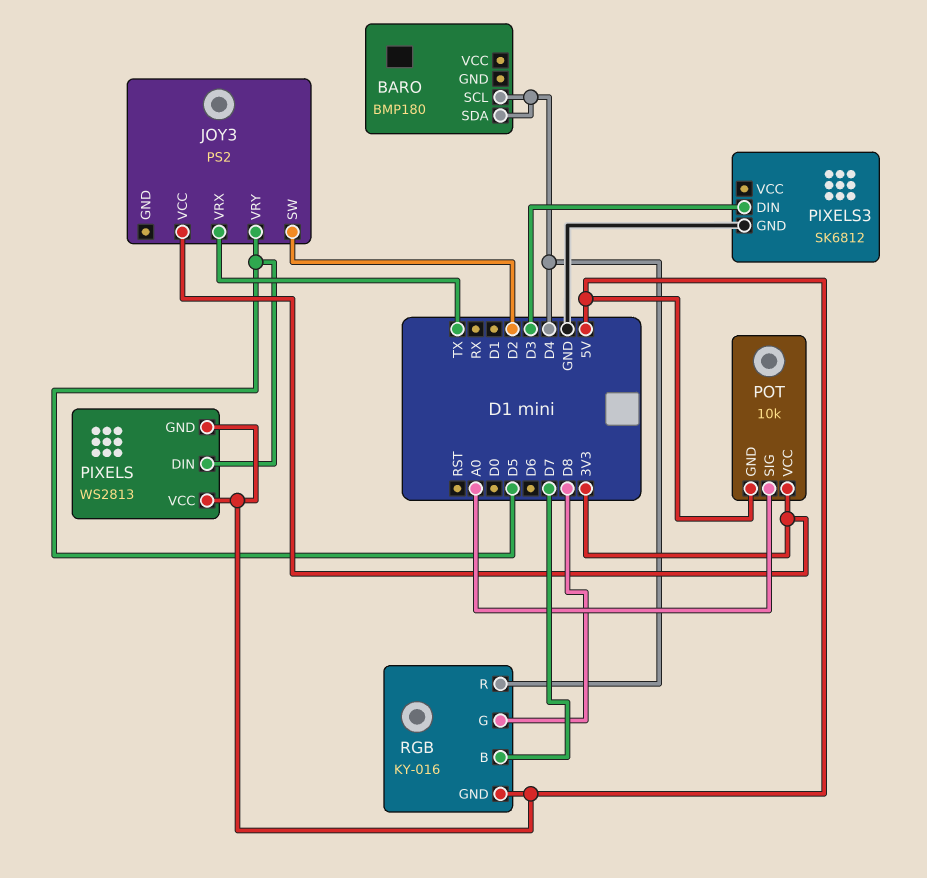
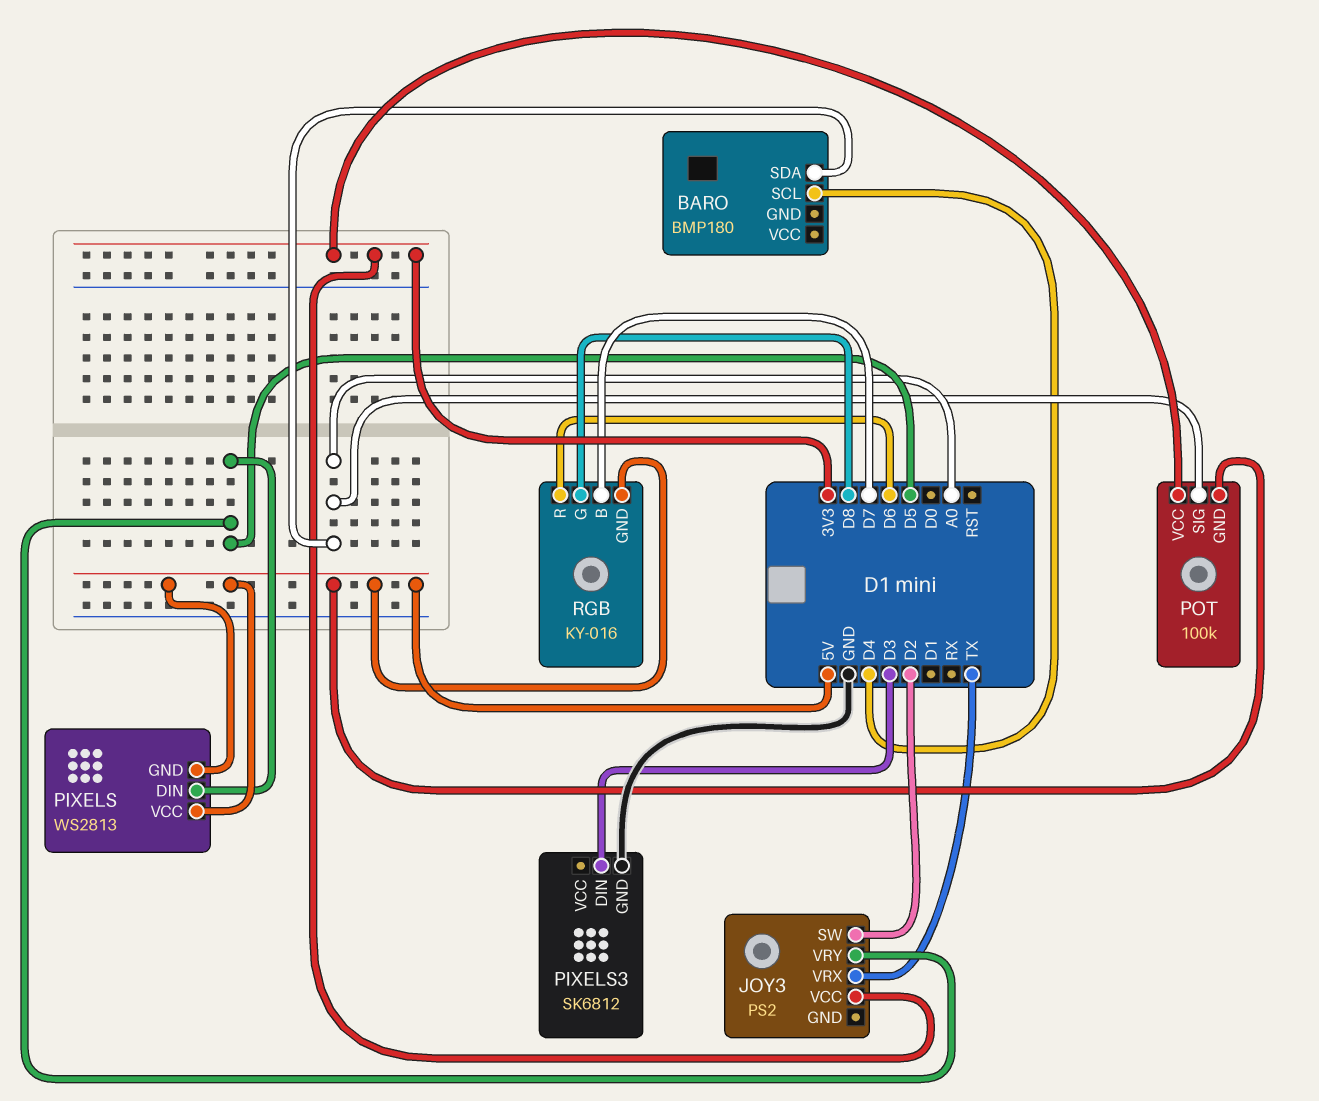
BARO pin SDA: D4 -> A0
POT: 10k -> 100k
RGB pin R: D4 -> D6

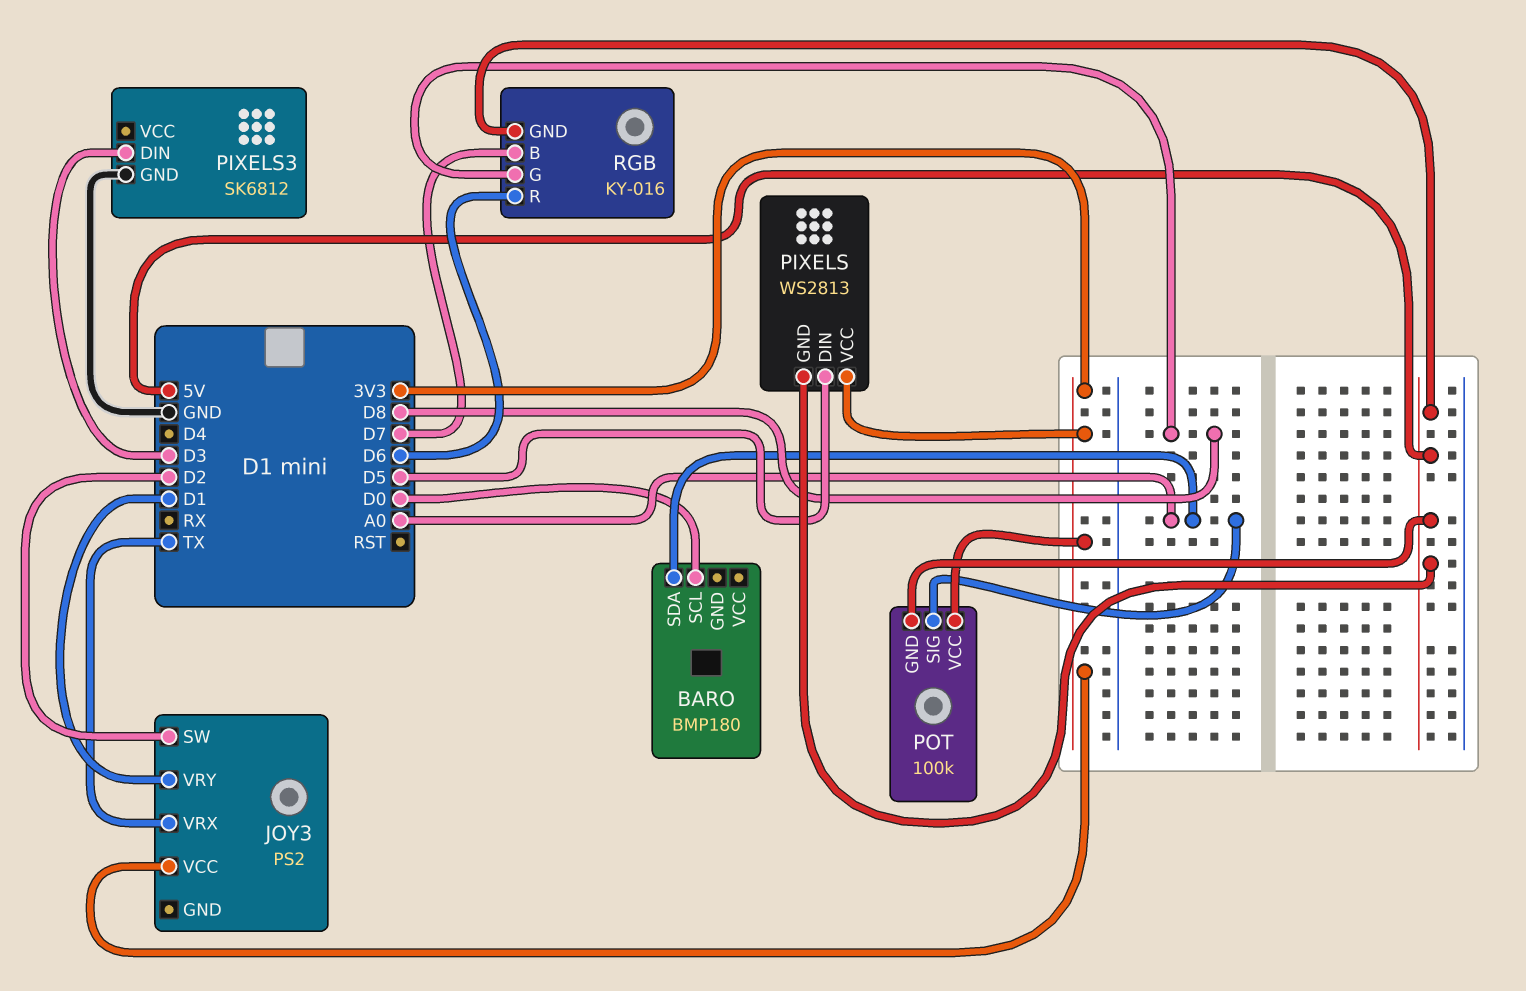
BARO pin SCL: D4 -> D0
JOY3 pin VRY: D5 -> D1
PIXELS pin VCC: 5V -> 3V3

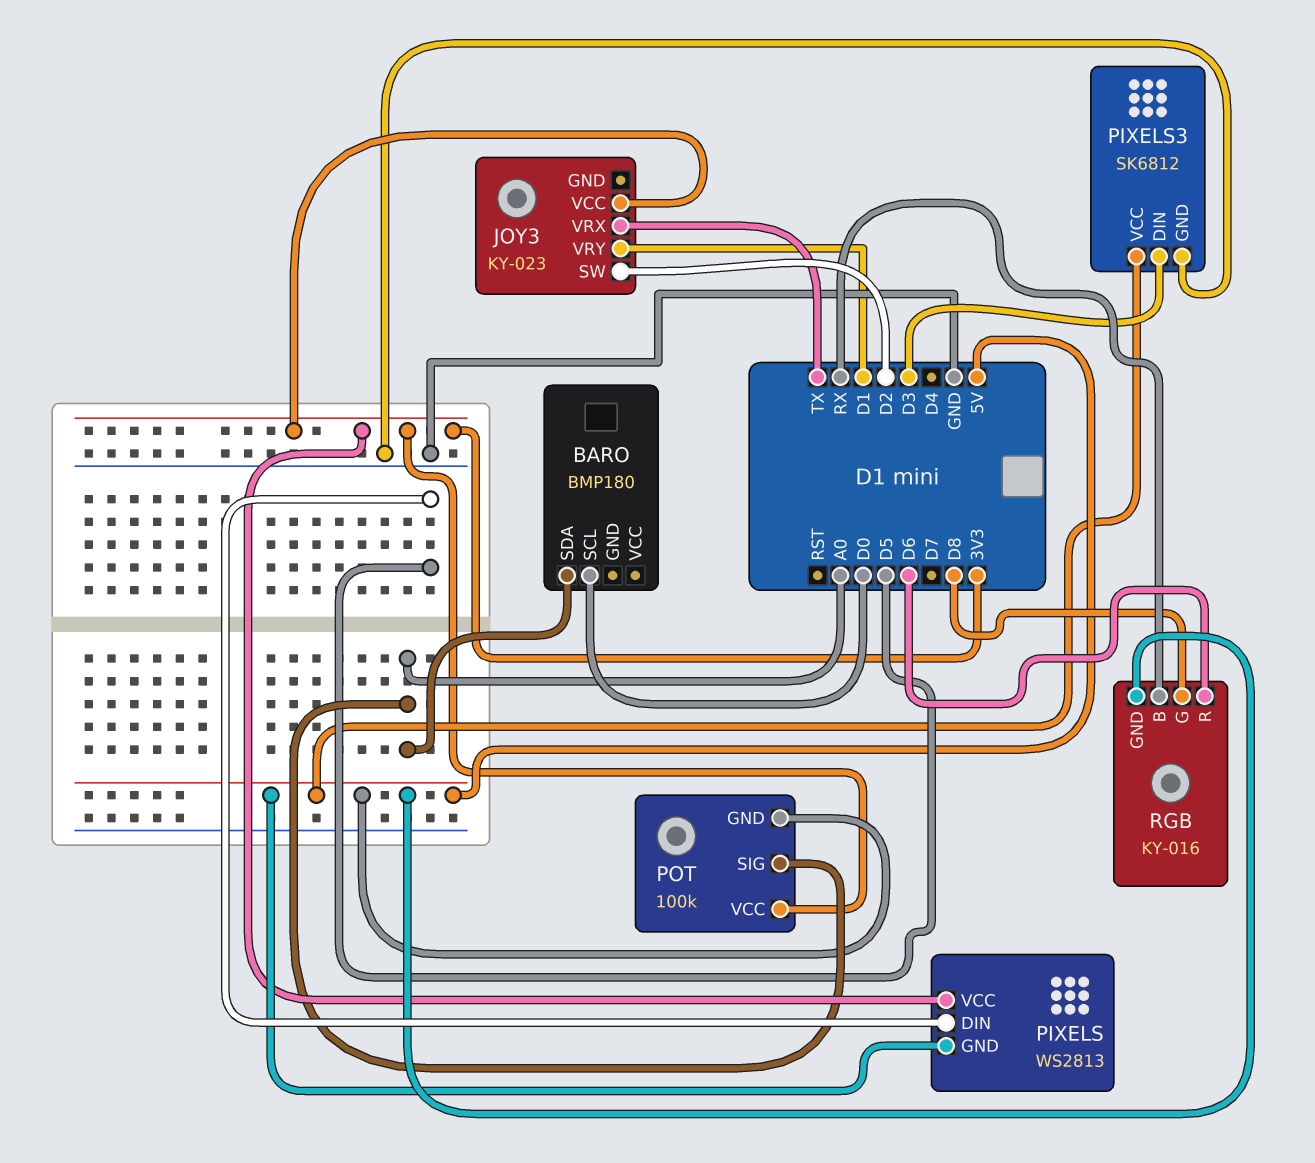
JOY3: PS2 -> KY-023
PIXELS3 pin VCC: none -> 5V
RGB pin B: D7 -> RX

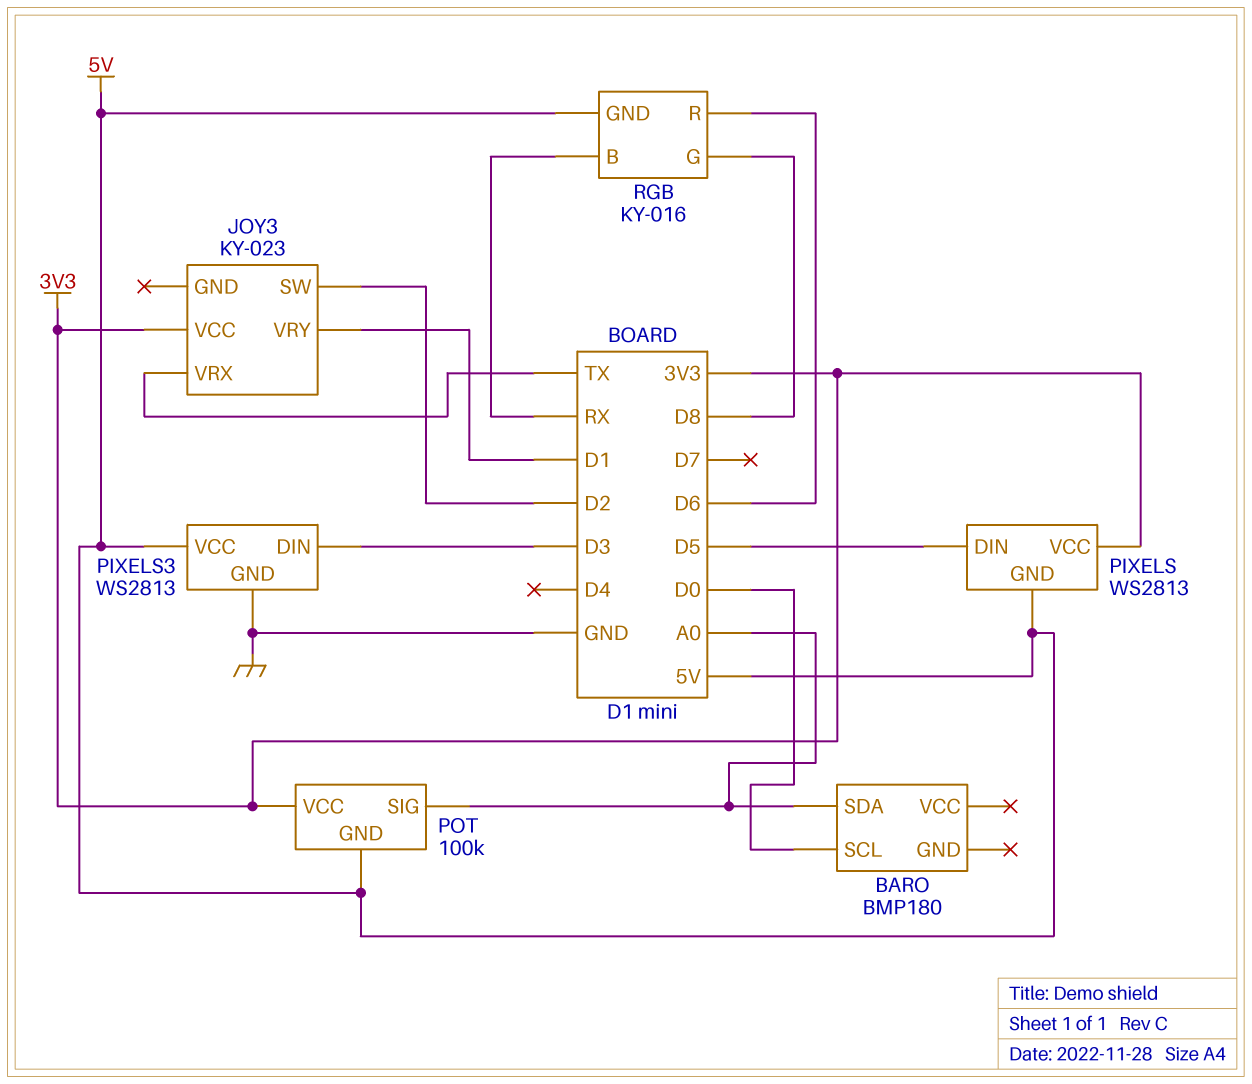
PIXELS3: SK6812 -> WS2813

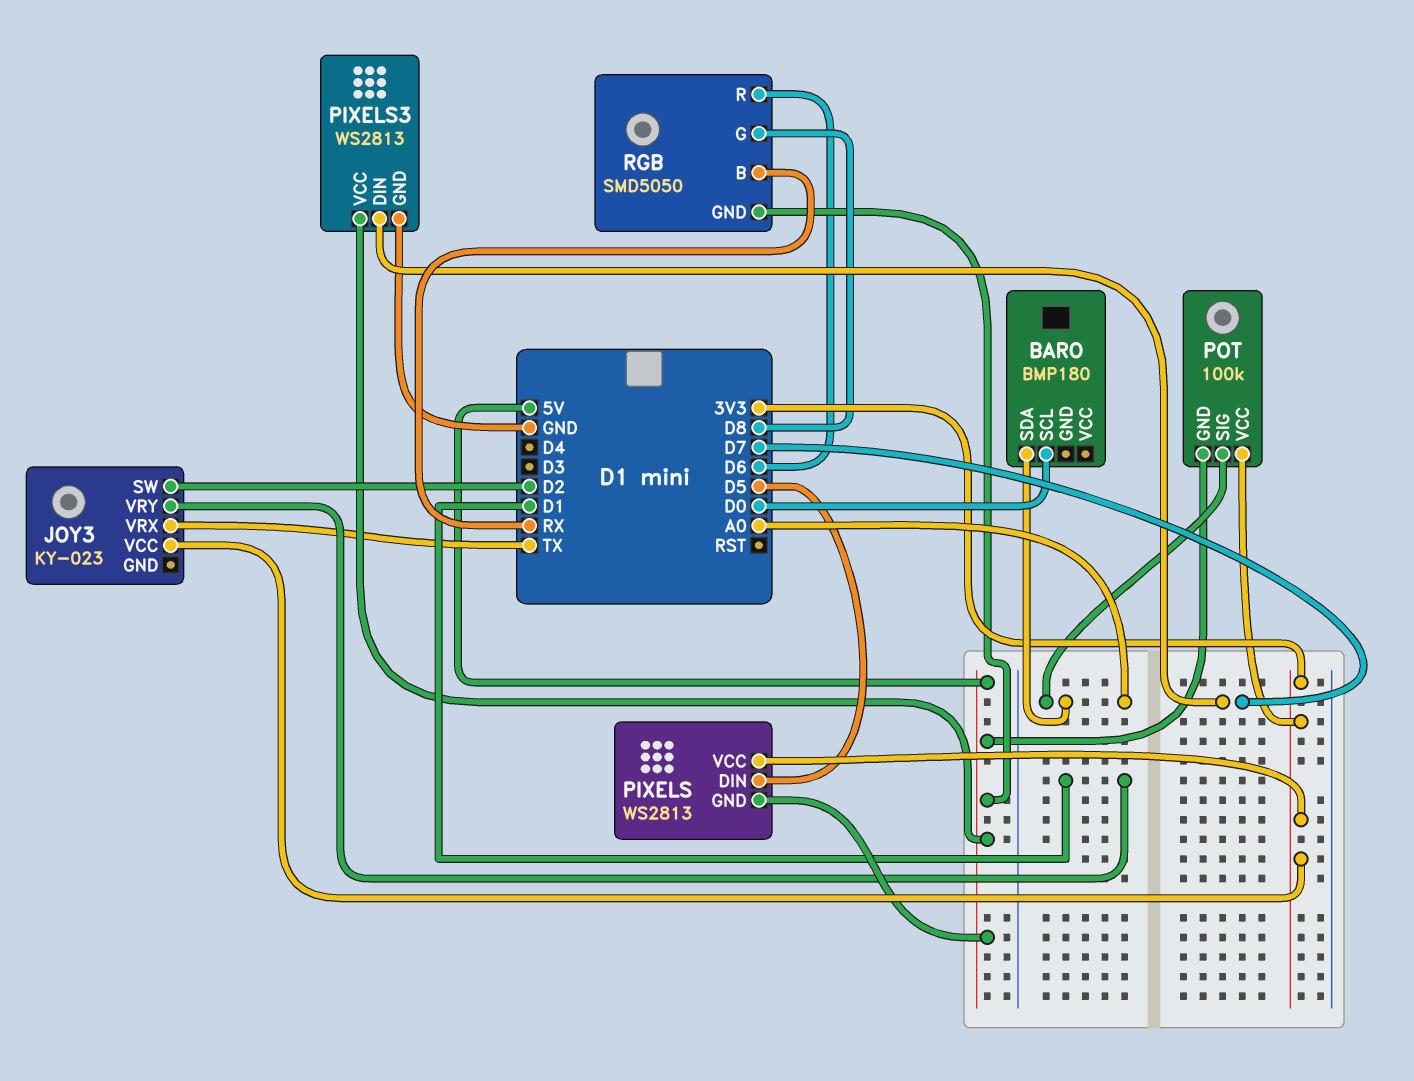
PIXELS3 pin DIN: D3 -> D7
RGB: KY-016 -> SMD5050

